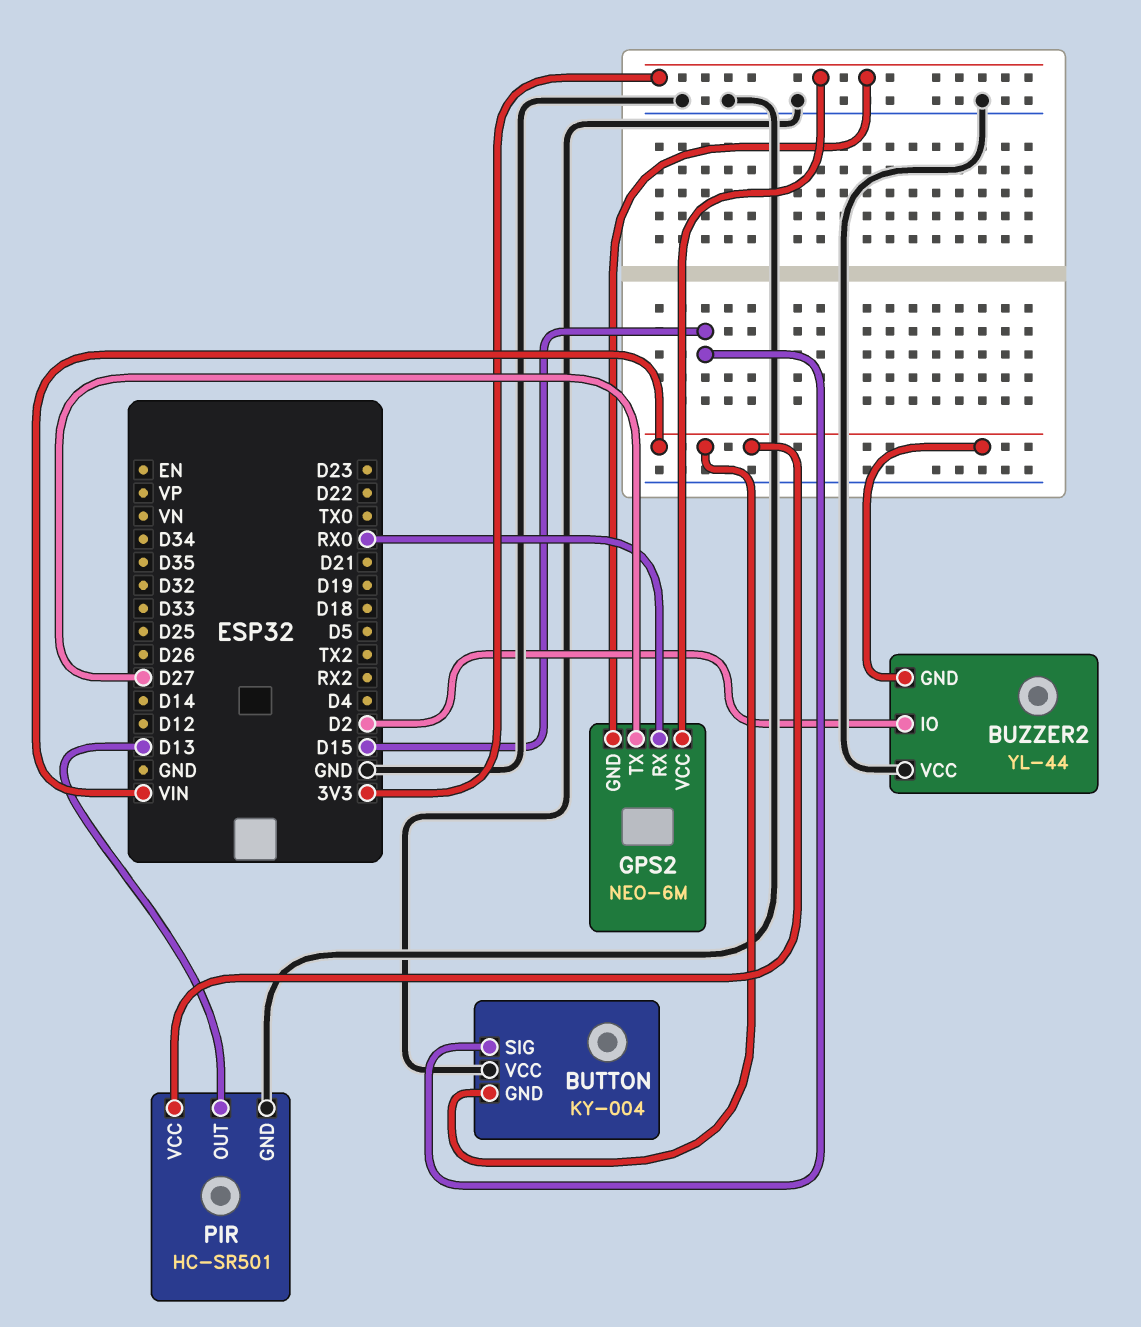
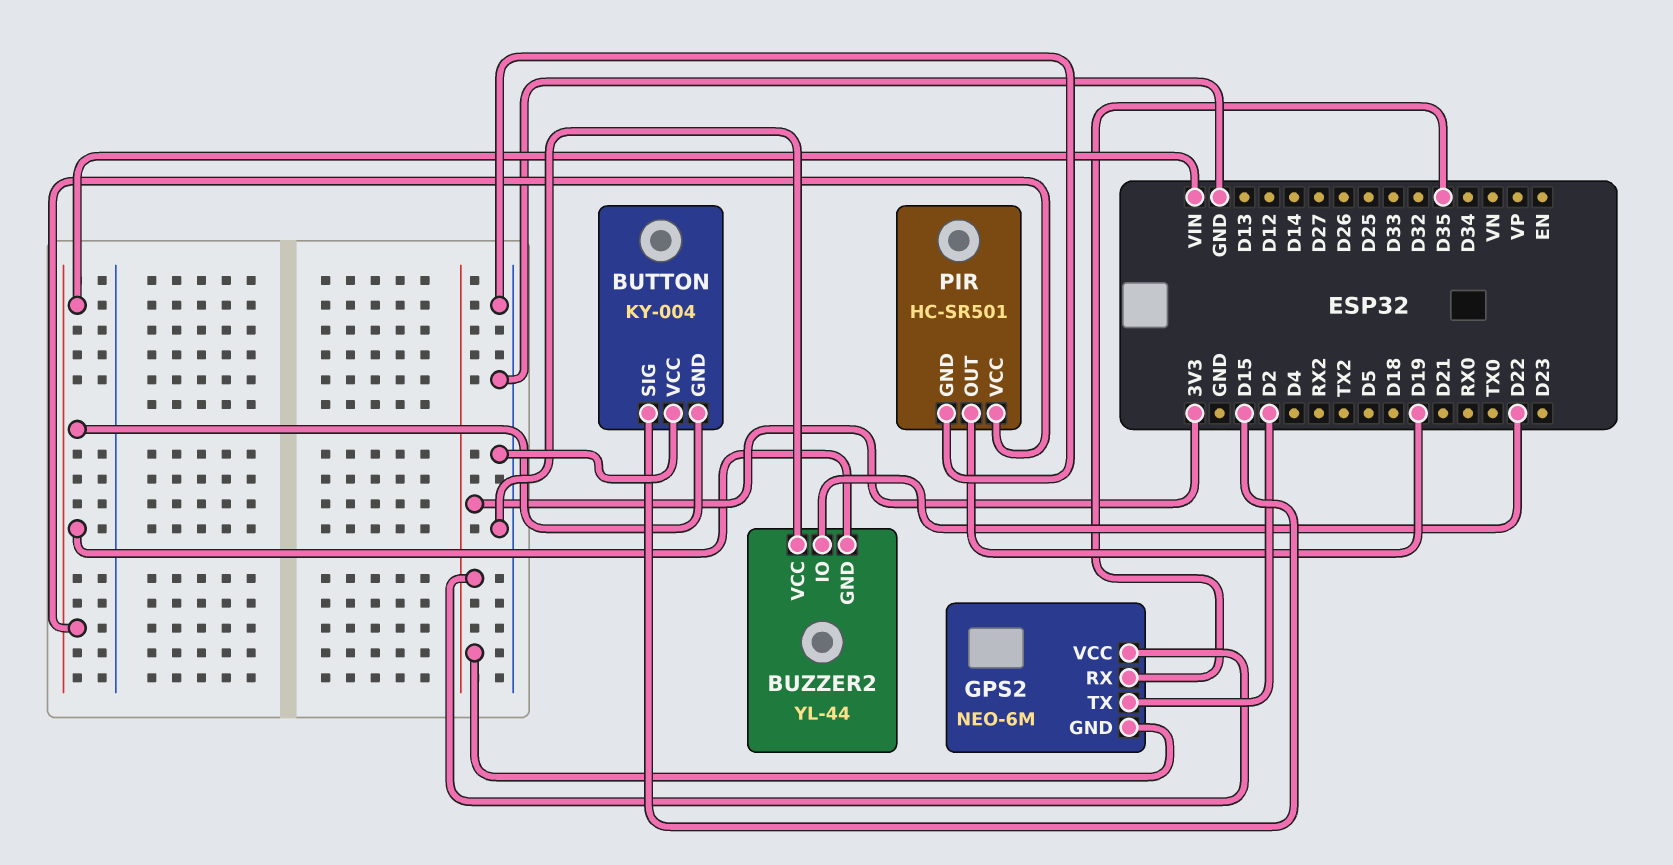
BUZZER2 pin IO: D2 -> D22
GPS2 pin RX: RX0 -> D35
GPS2 pin TX: D27 -> D2
PIR pin OUT: D13 -> D19

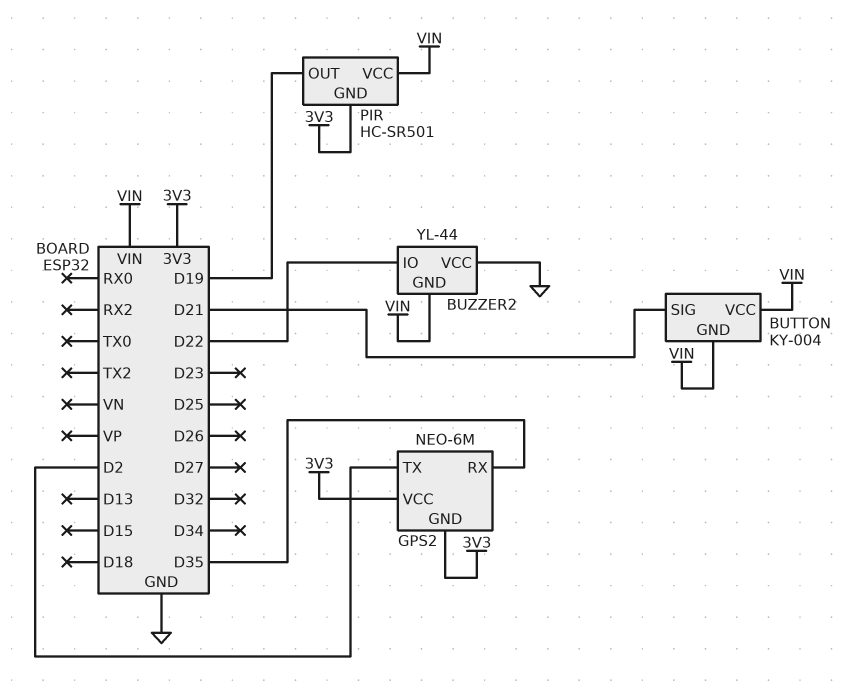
BUTTON pin SIG: D15 -> D21
BUTTON pin VCC: GND -> VIN
PIR pin GND: GND -> 3V3

